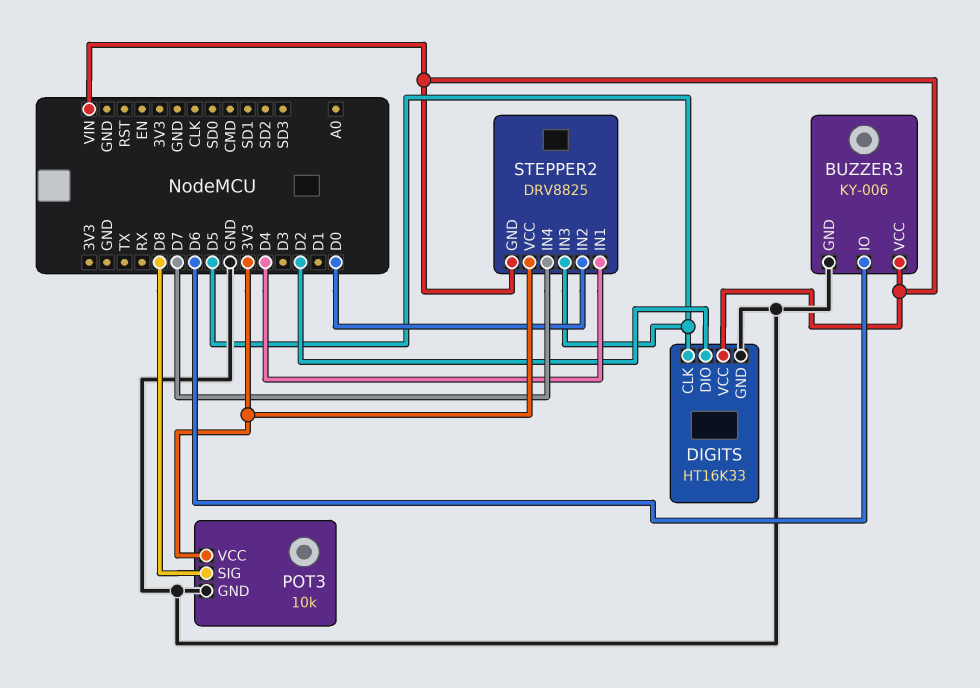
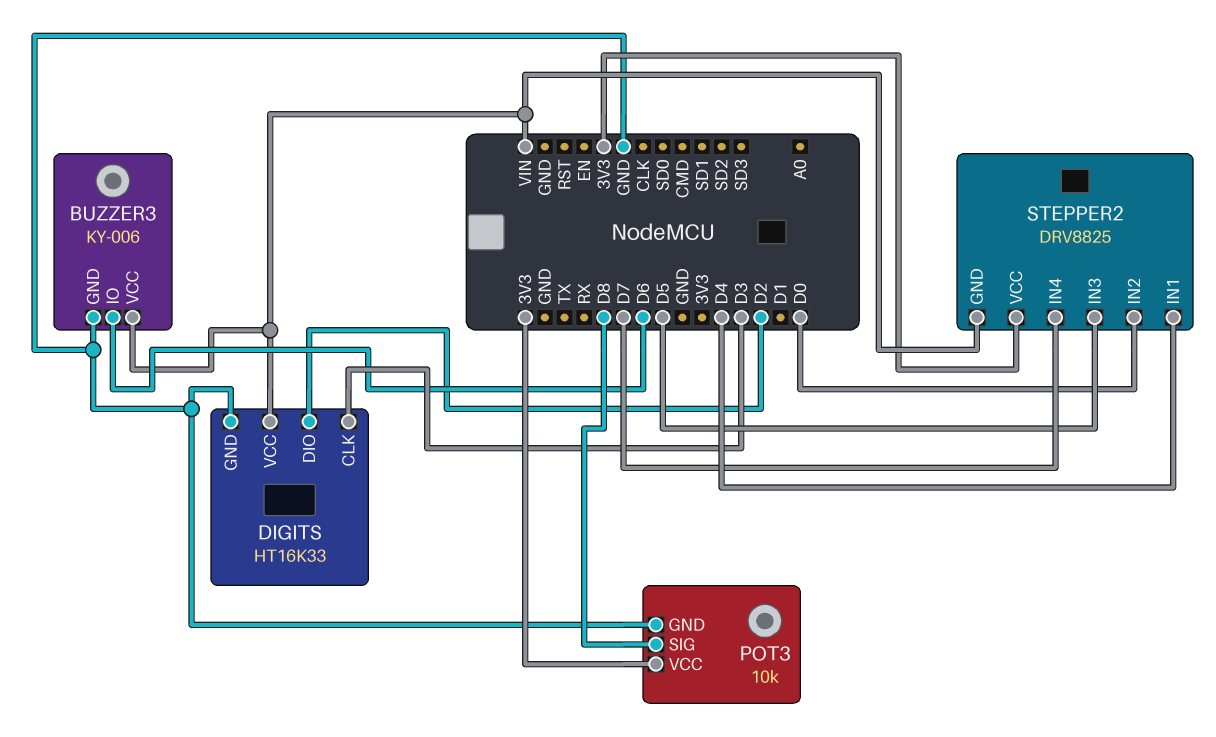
DIGITS pin CLK: D5 -> D3

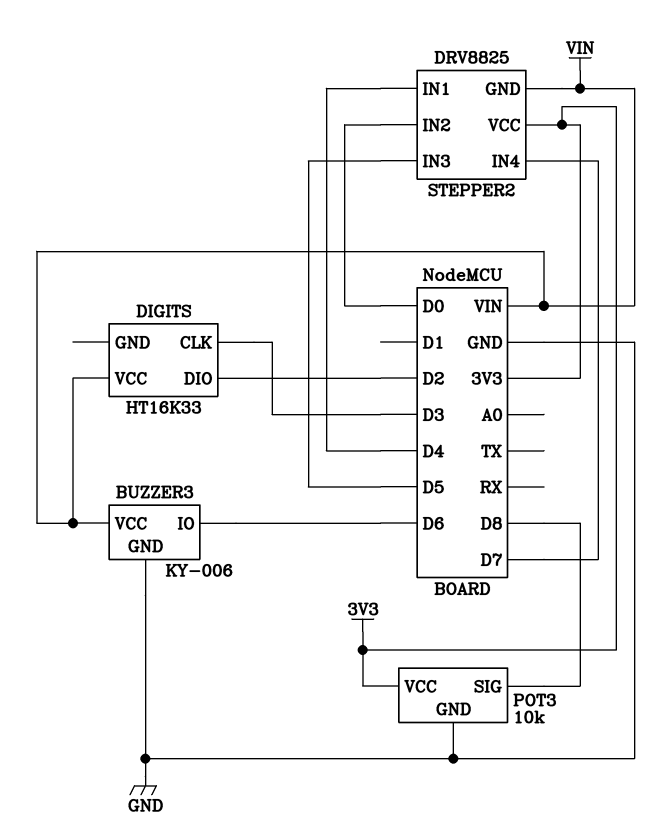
DIGITS pin GND: GND -> none

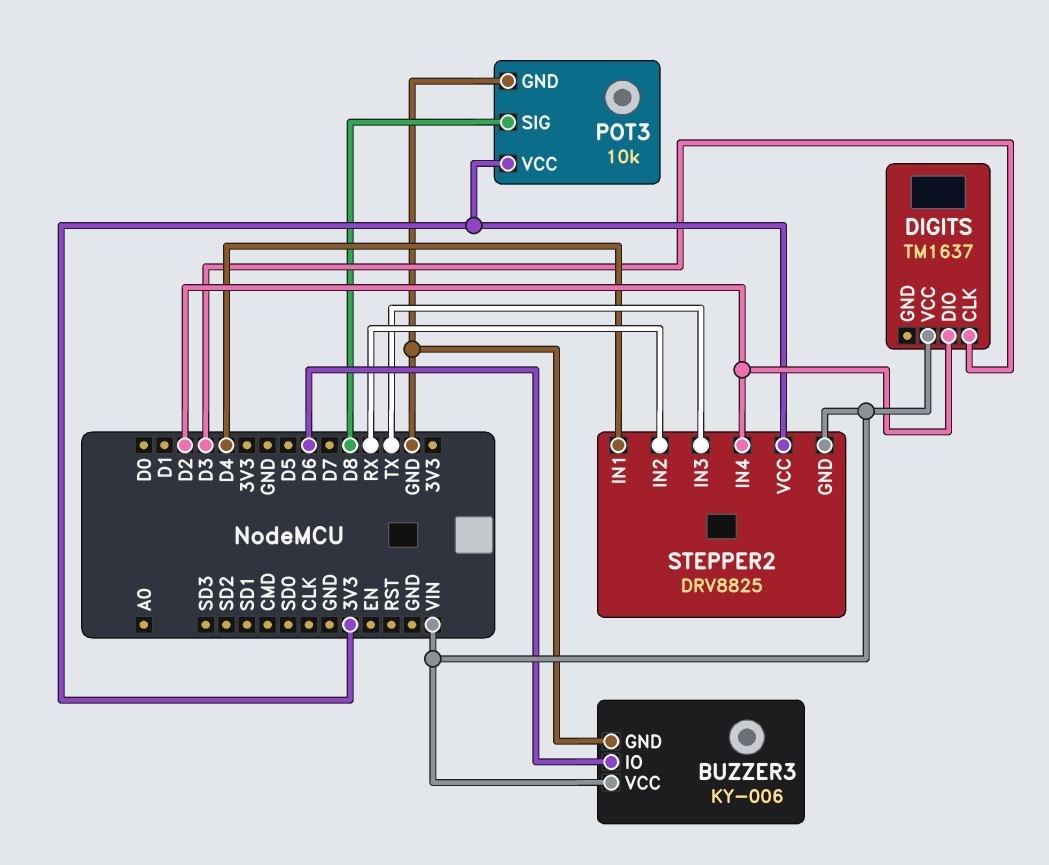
DIGITS: HT16K33 -> TM1637
STEPPER2 pin IN2: D0 -> RX
STEPPER2 pin IN3: D5 -> TX
STEPPER2 pin IN4: D7 -> D2

